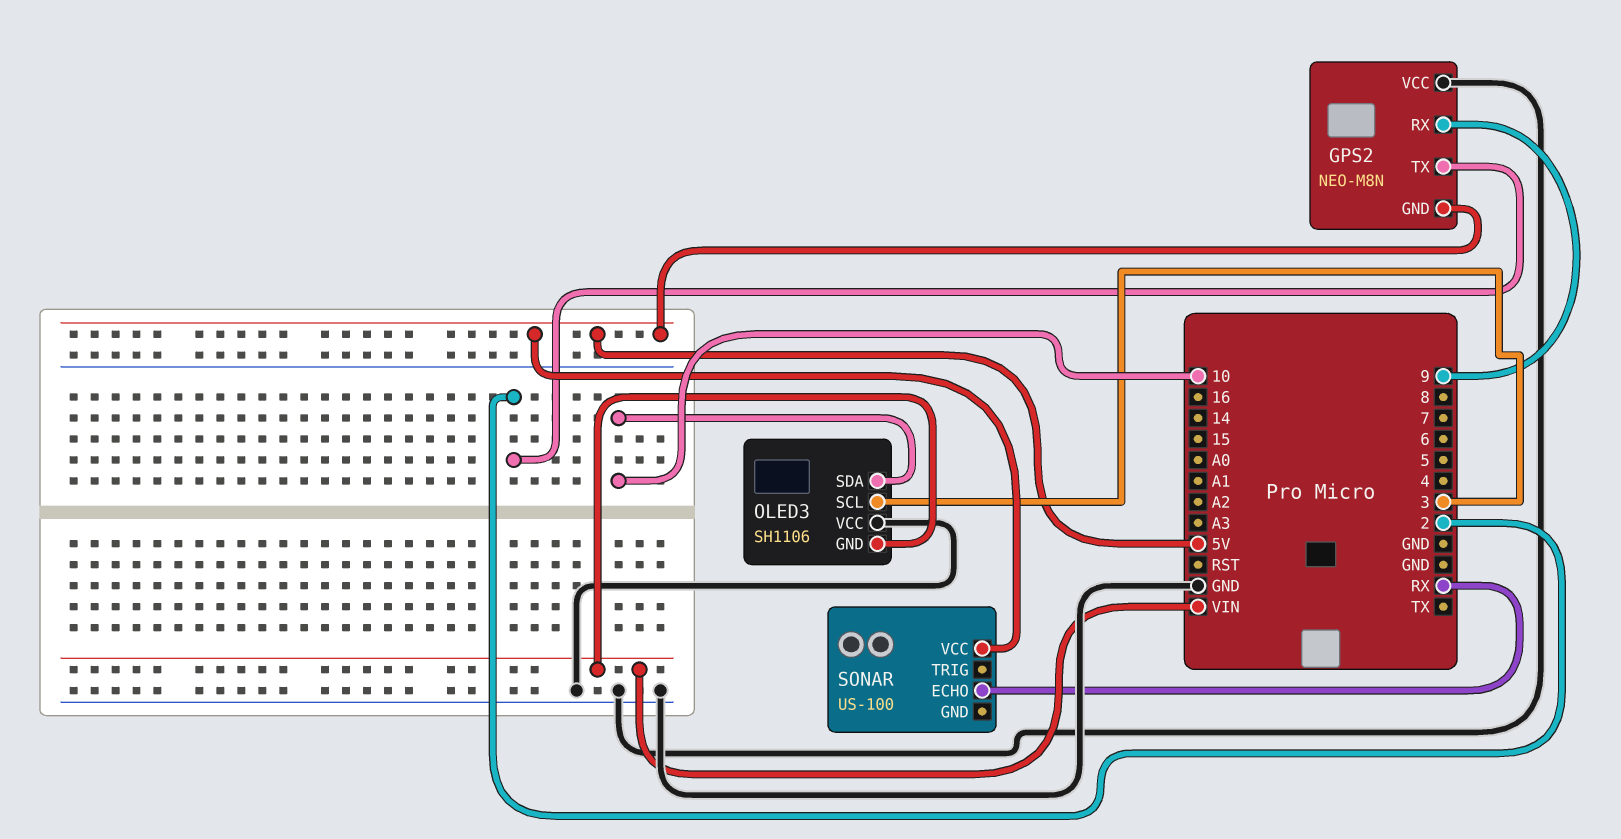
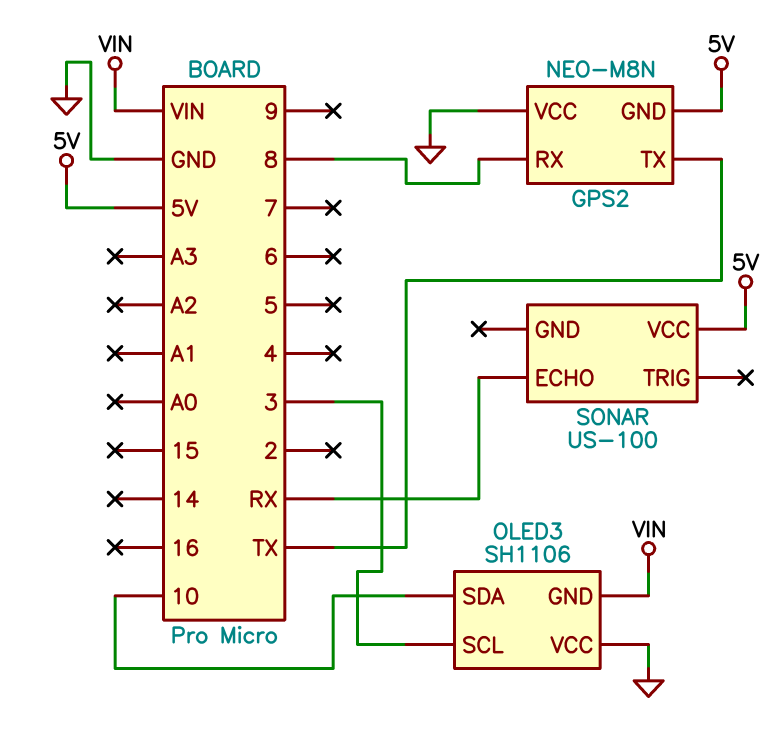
GPS2 pin RX: 9 -> 8
GPS2 pin TX: 2 -> TX

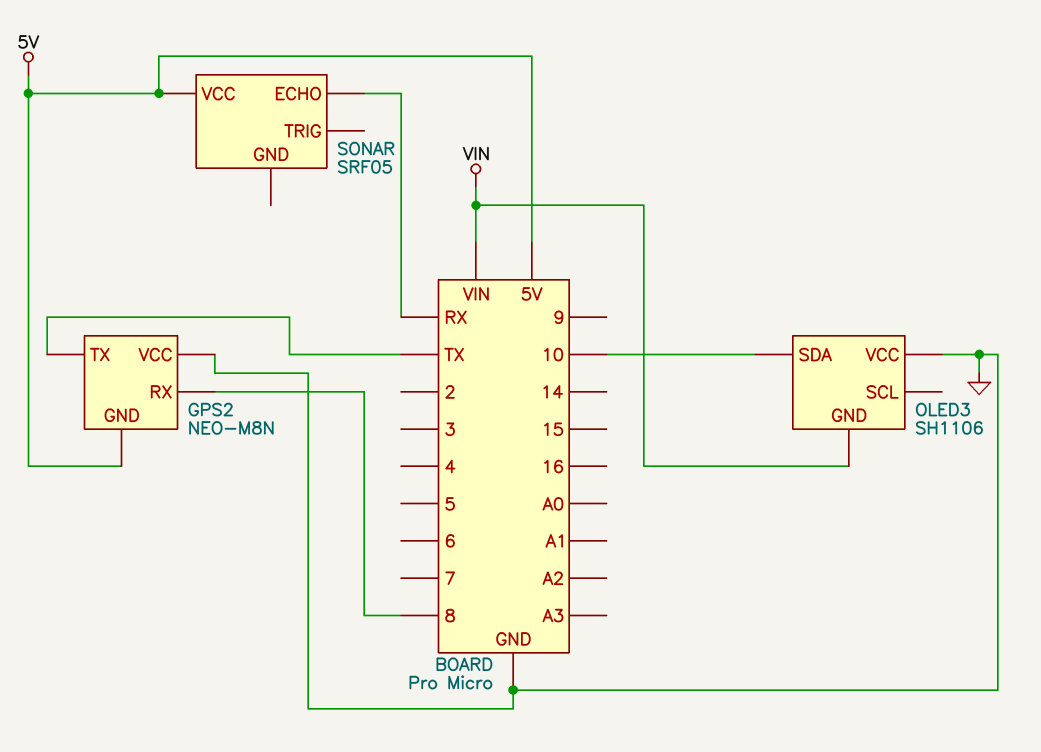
OLED3 pin SCL: 3 -> none
SONAR: US-100 -> SRF05

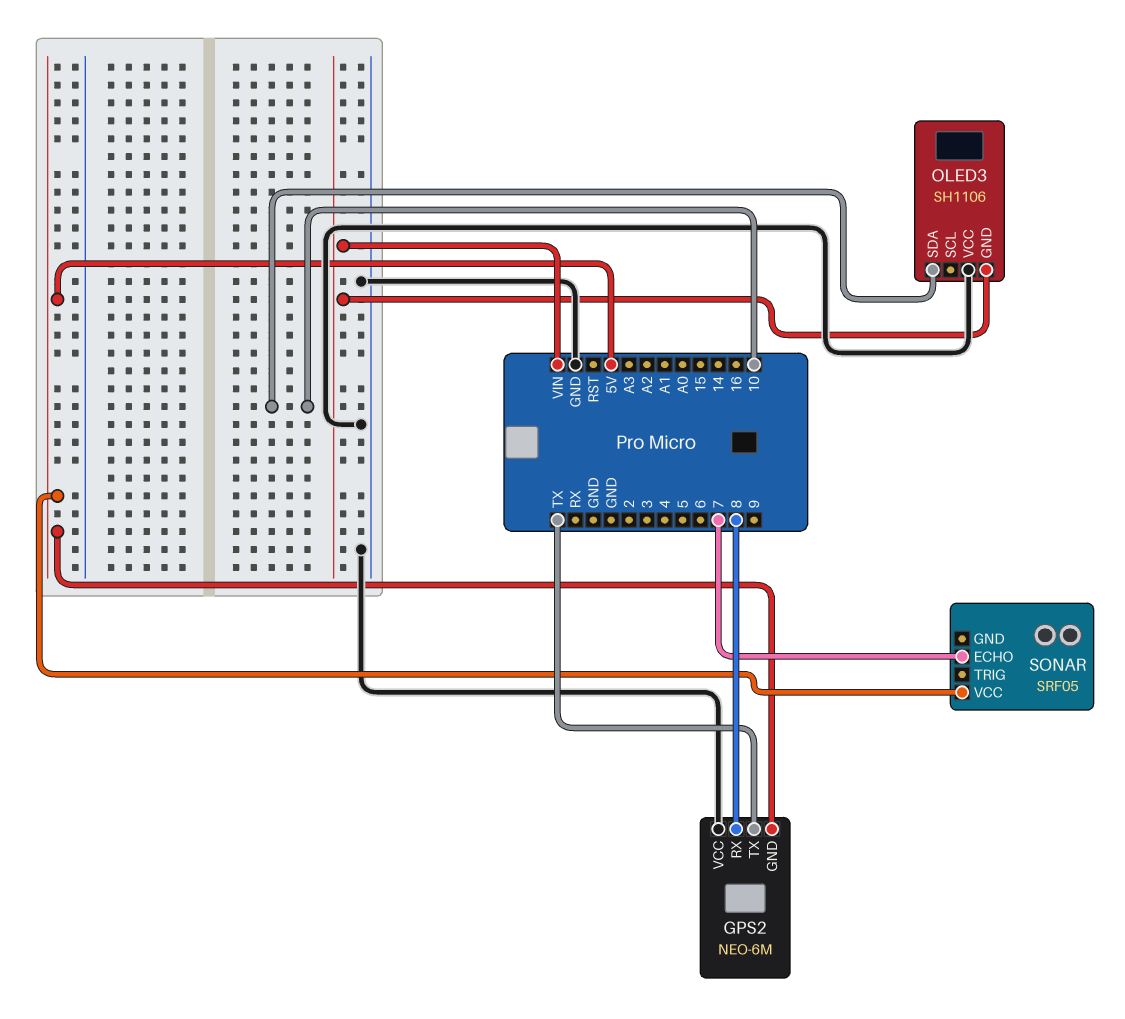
GPS2: NEO-M8N -> NEO-6M
SONAR pin ECHO: RX -> 7

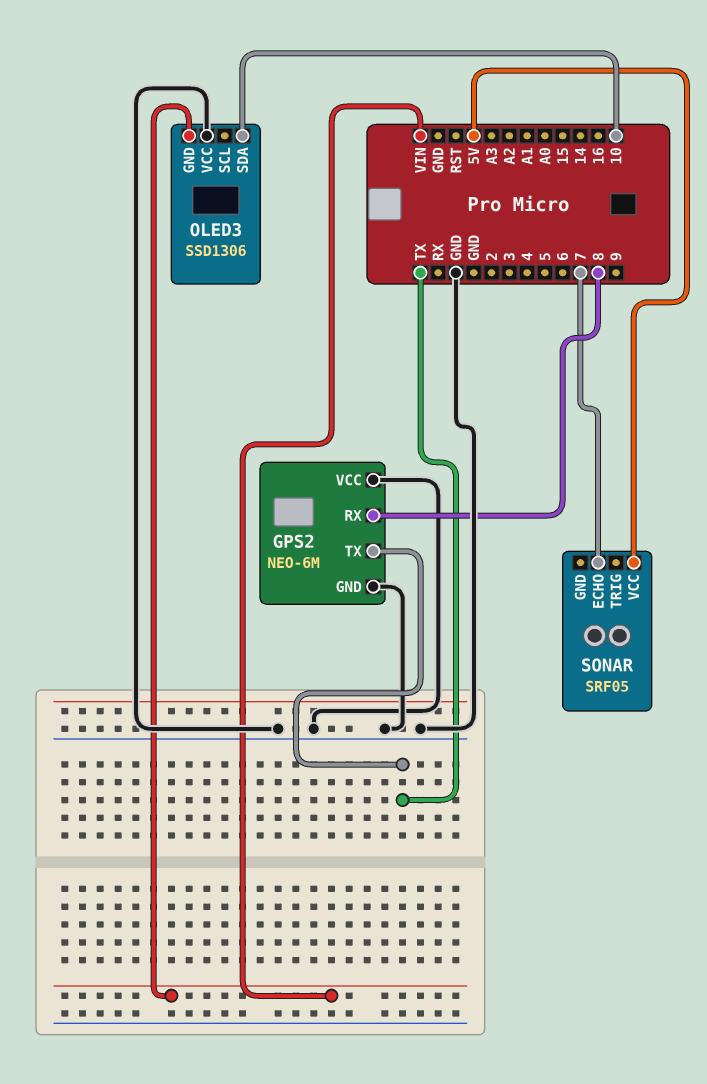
GPS2 pin GND: 5V -> GND
OLED3: SH1106 -> SSD1306

